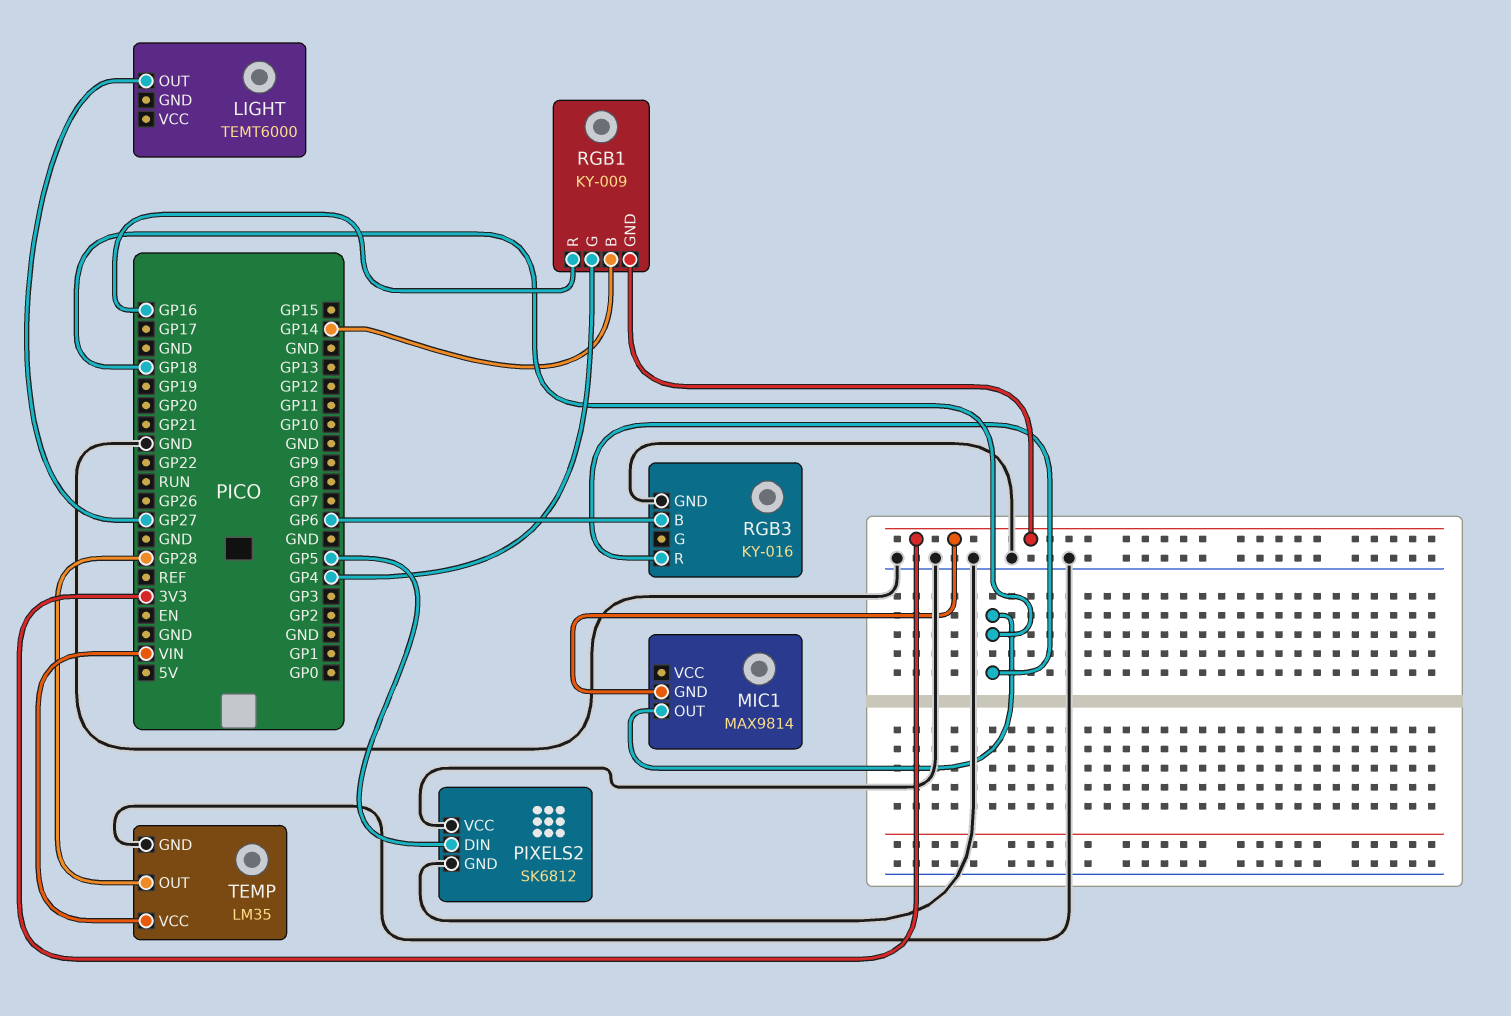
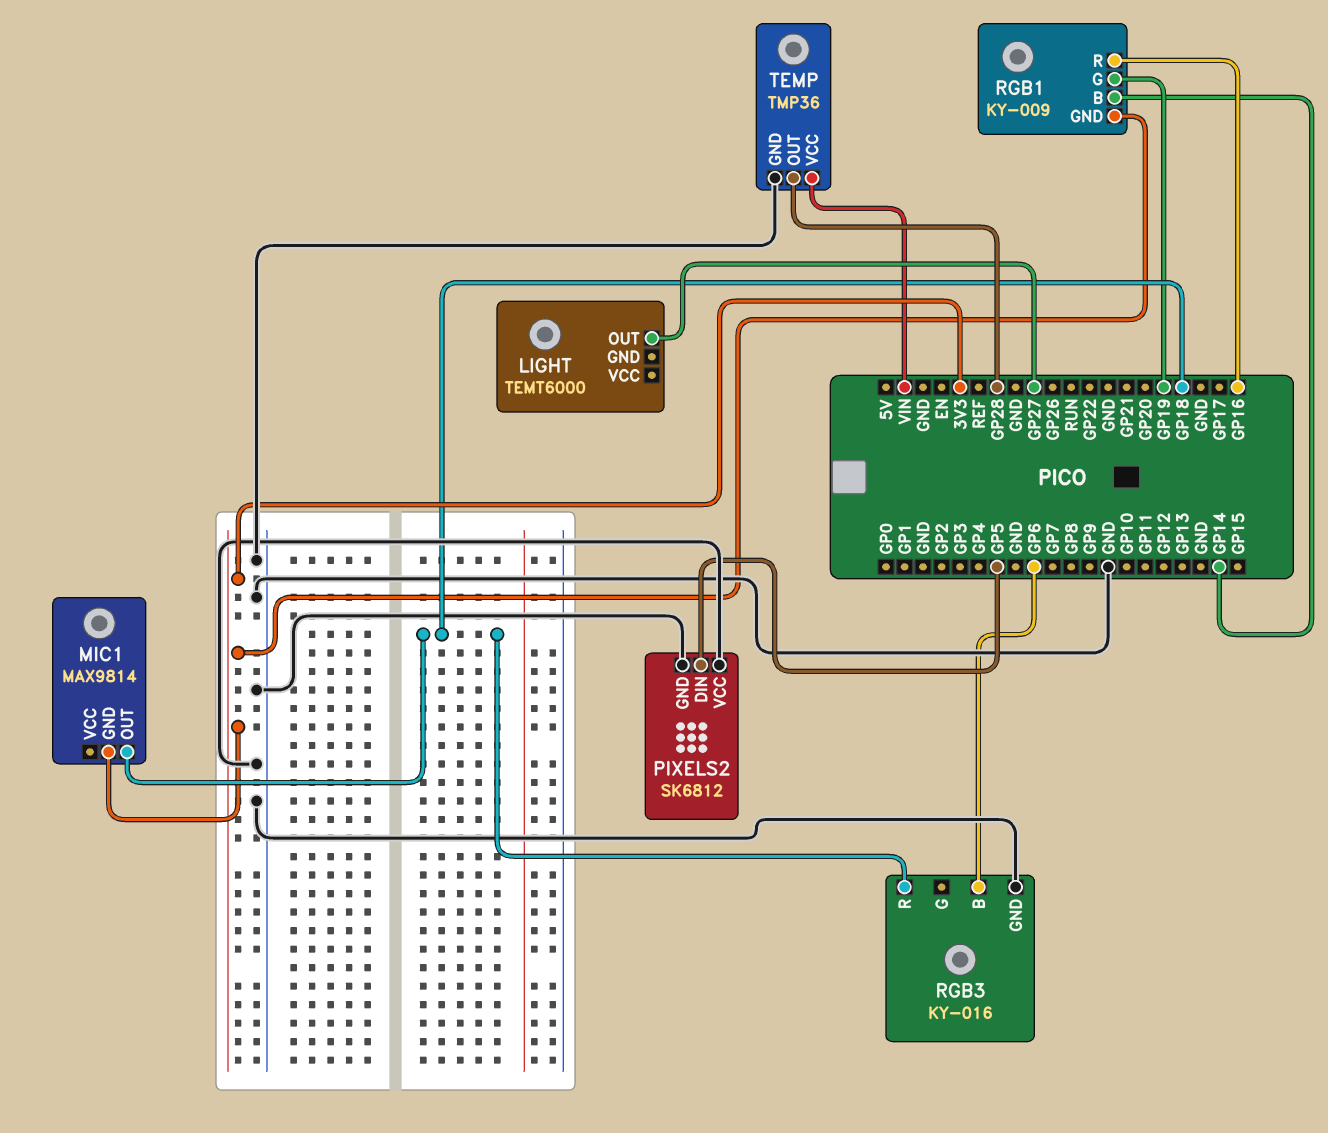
RGB1 pin G: GP4 -> GP19
TEMP: LM35 -> TMP36

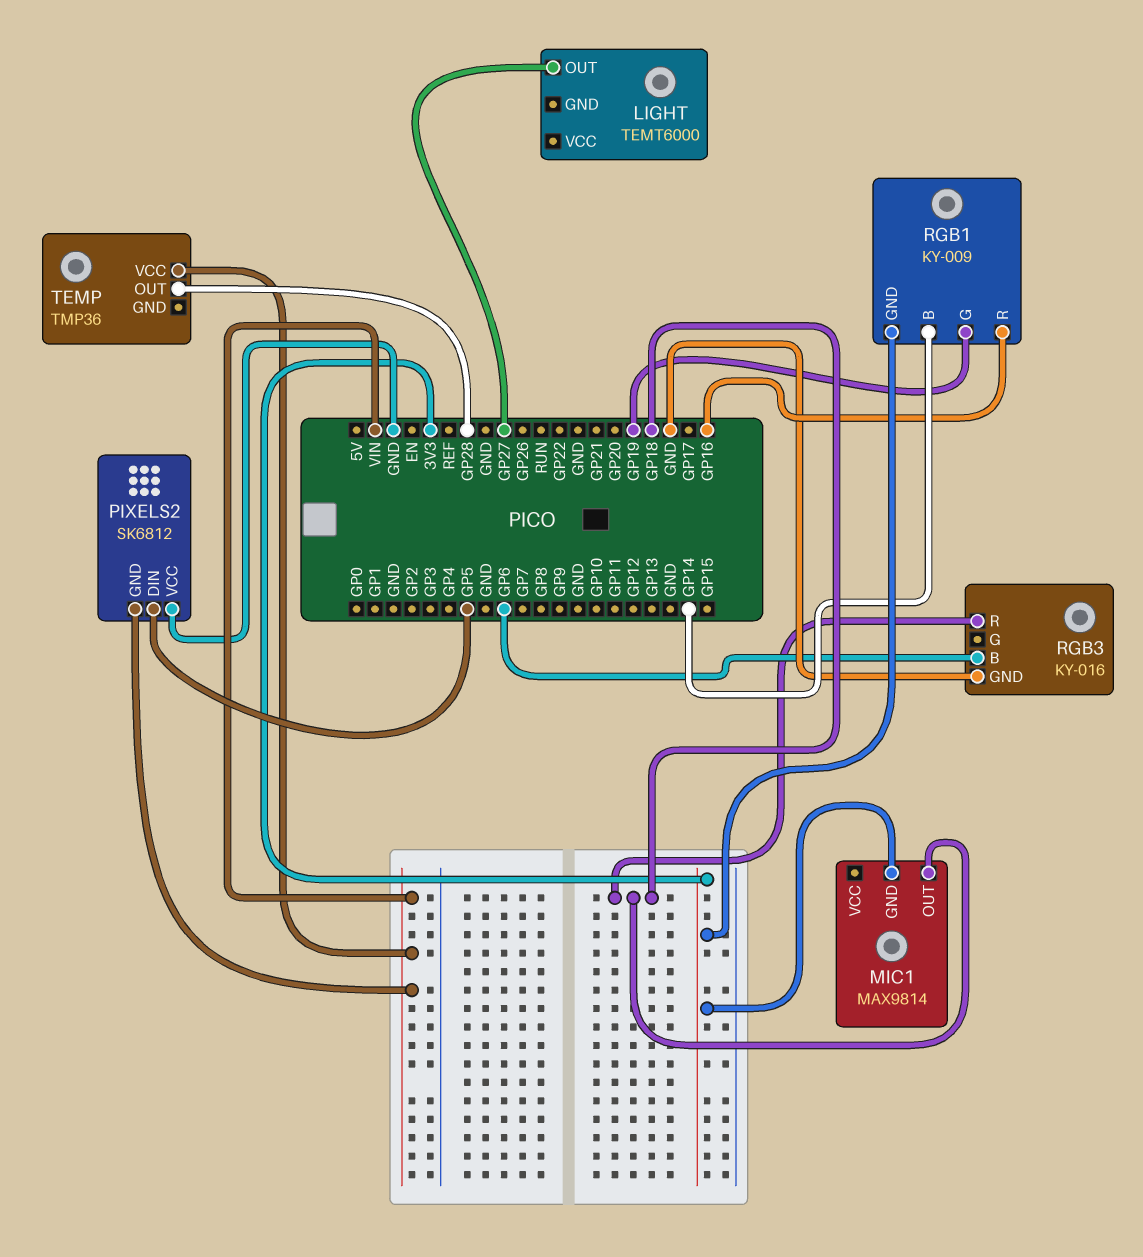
PIXELS2 pin GND: GND -> VIN
TEMP pin GND: GND -> none

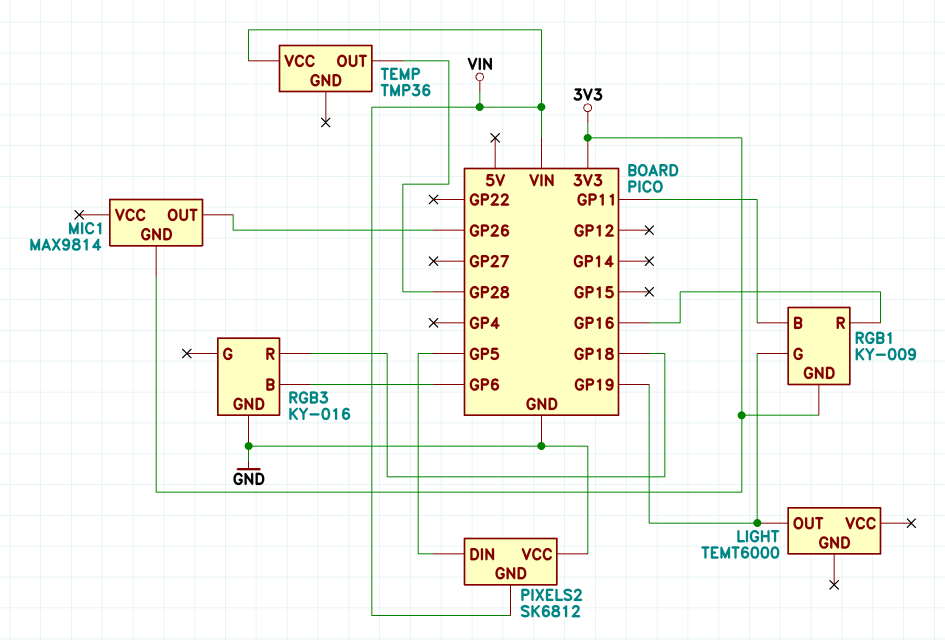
LIGHT pin OUT: GP27 -> GP19
MIC1 pin OUT: GP18 -> GP26
RGB1 pin B: GP14 -> GP11

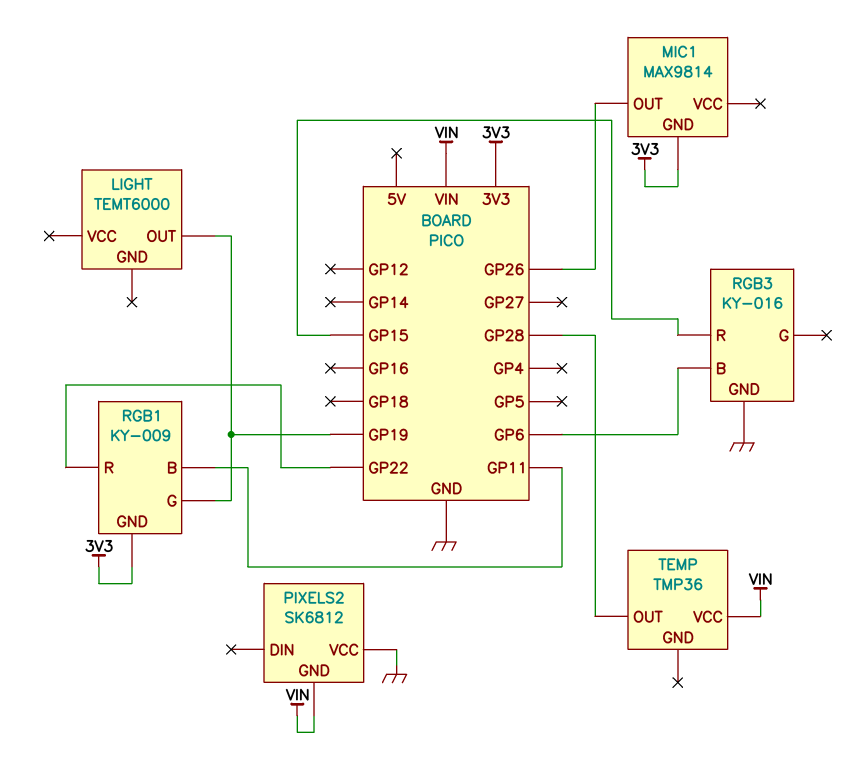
PIXELS2 pin DIN: GP5 -> none
RGB1 pin R: GP16 -> GP22
RGB3 pin R: GP18 -> GP15

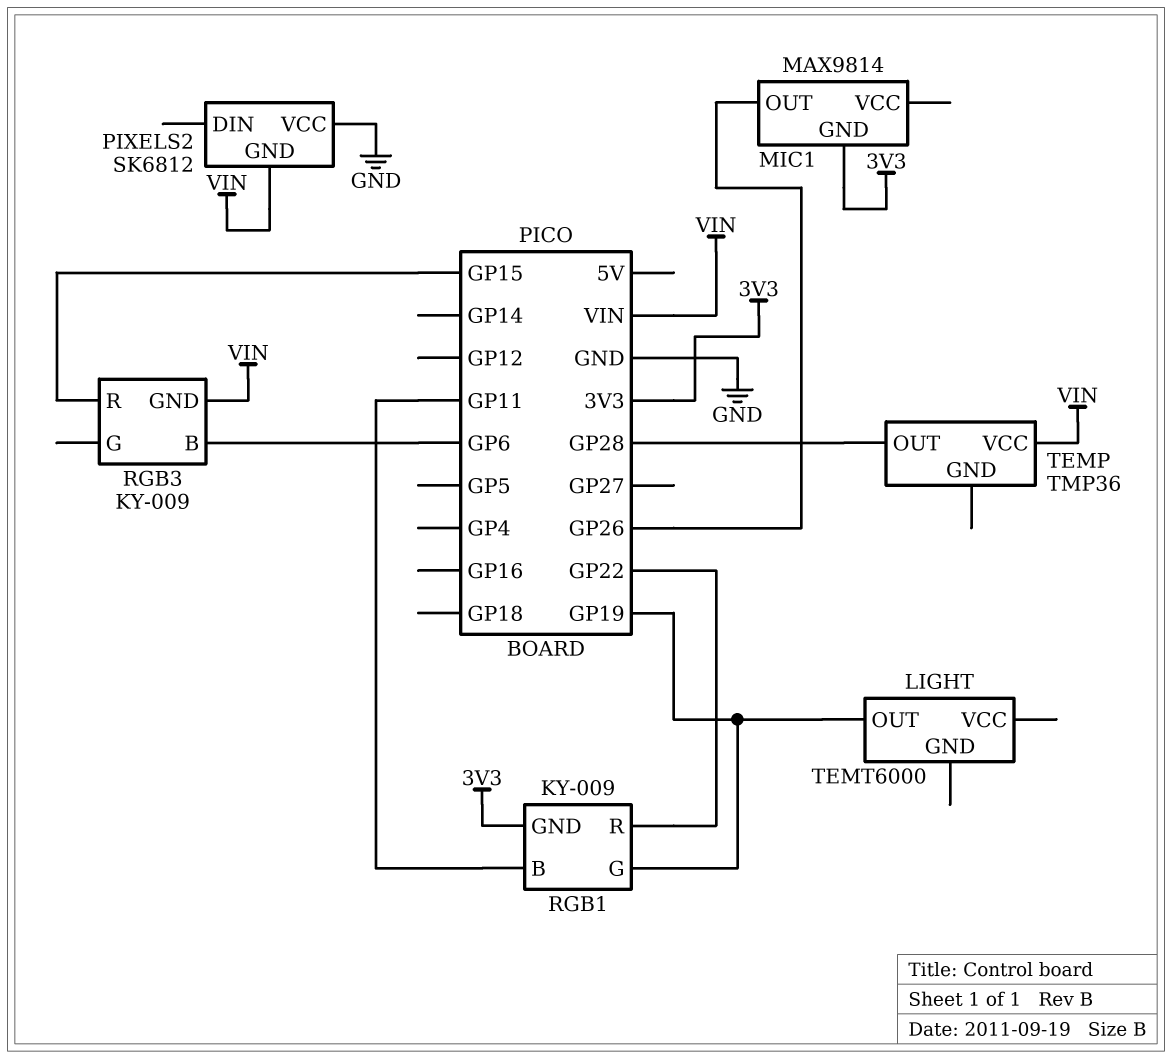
RGB3: KY-016 -> KY-009
RGB3 pin GND: GND -> VIN

